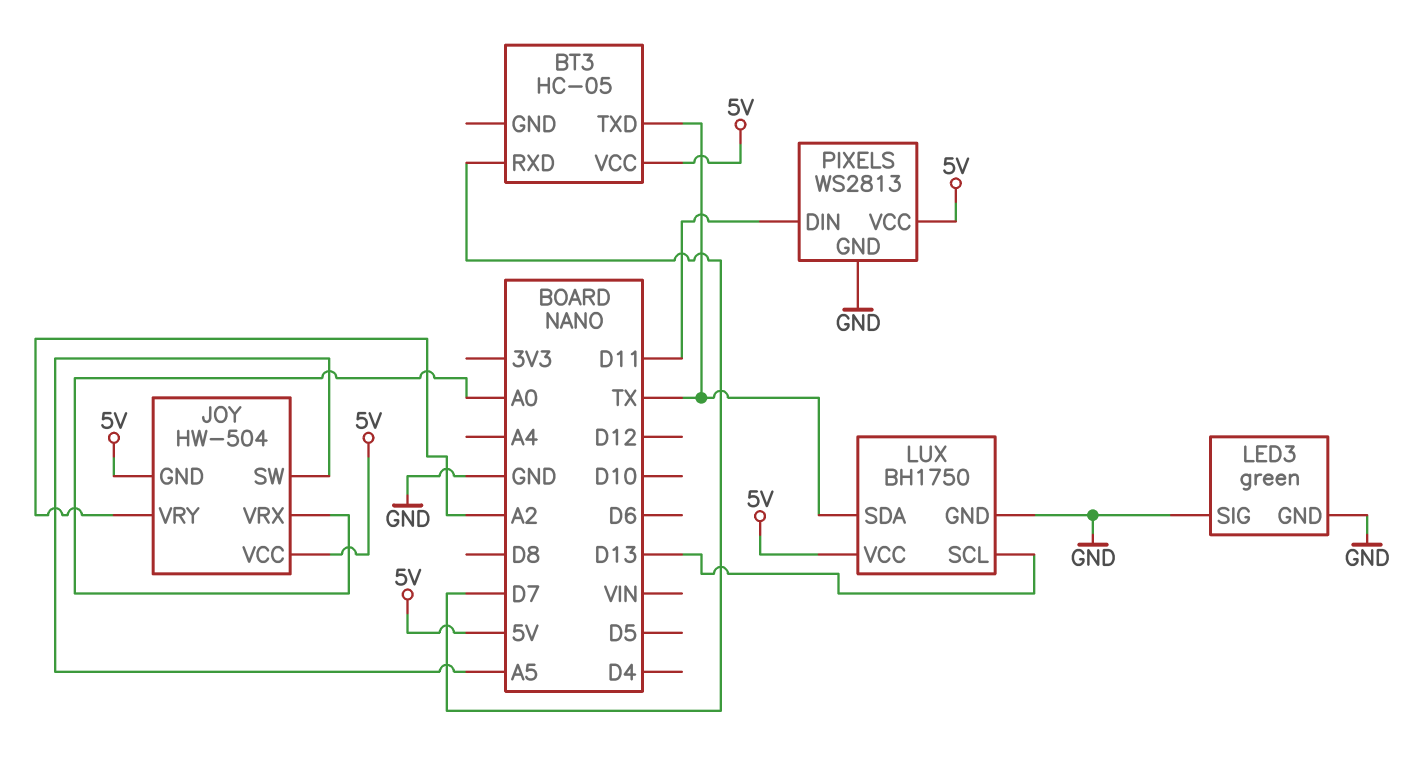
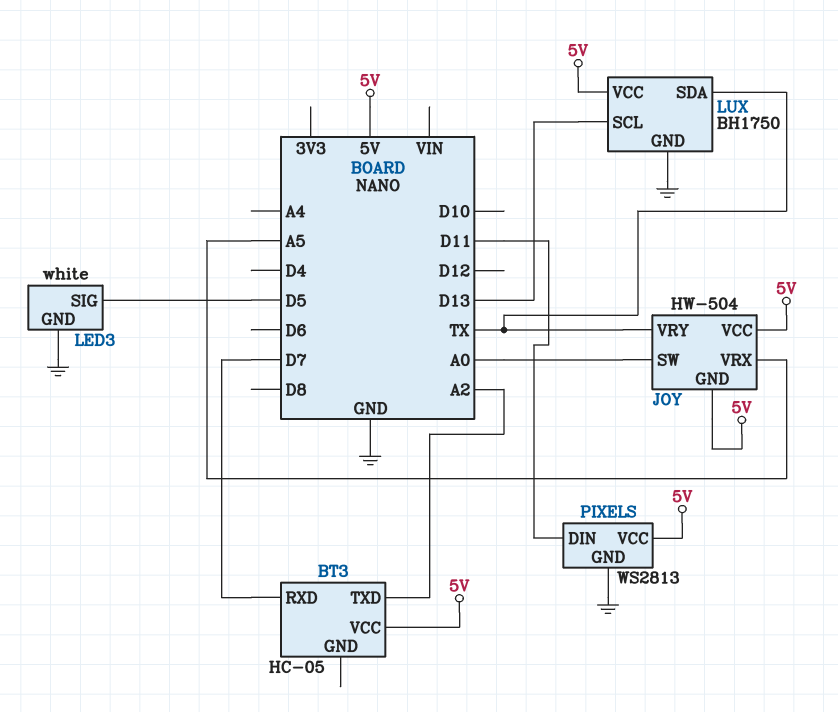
BT3 pin TXD: TX -> A2
JOY pin SW: A5 -> A0
JOY pin VRX: A0 -> A5
JOY pin VRY: A2 -> TX
LED3: green -> white
LED3 pin SIG: GND -> D5

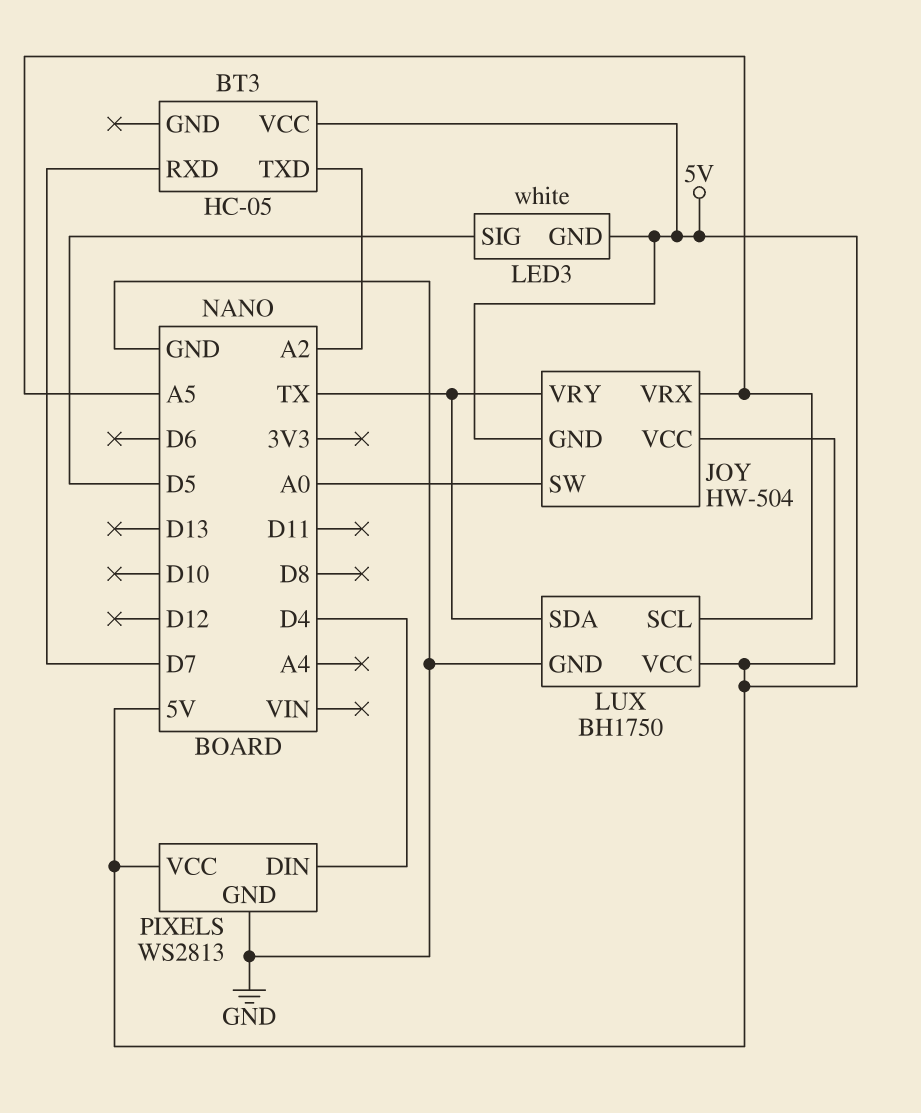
LED3 pin GND: GND -> 5V
LUX pin SCL: D13 -> A5
PIXELS pin DIN: D11 -> D4

